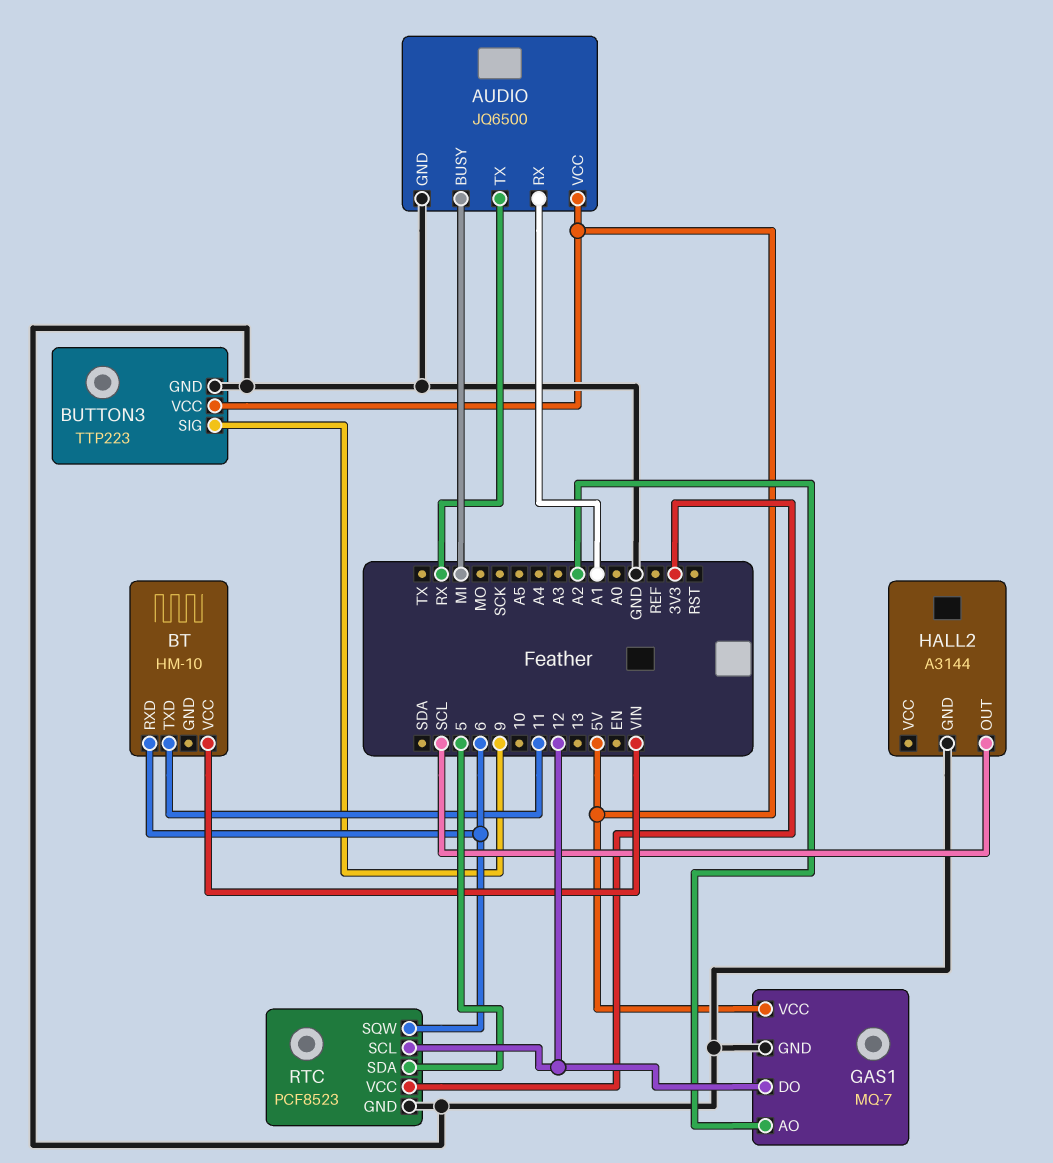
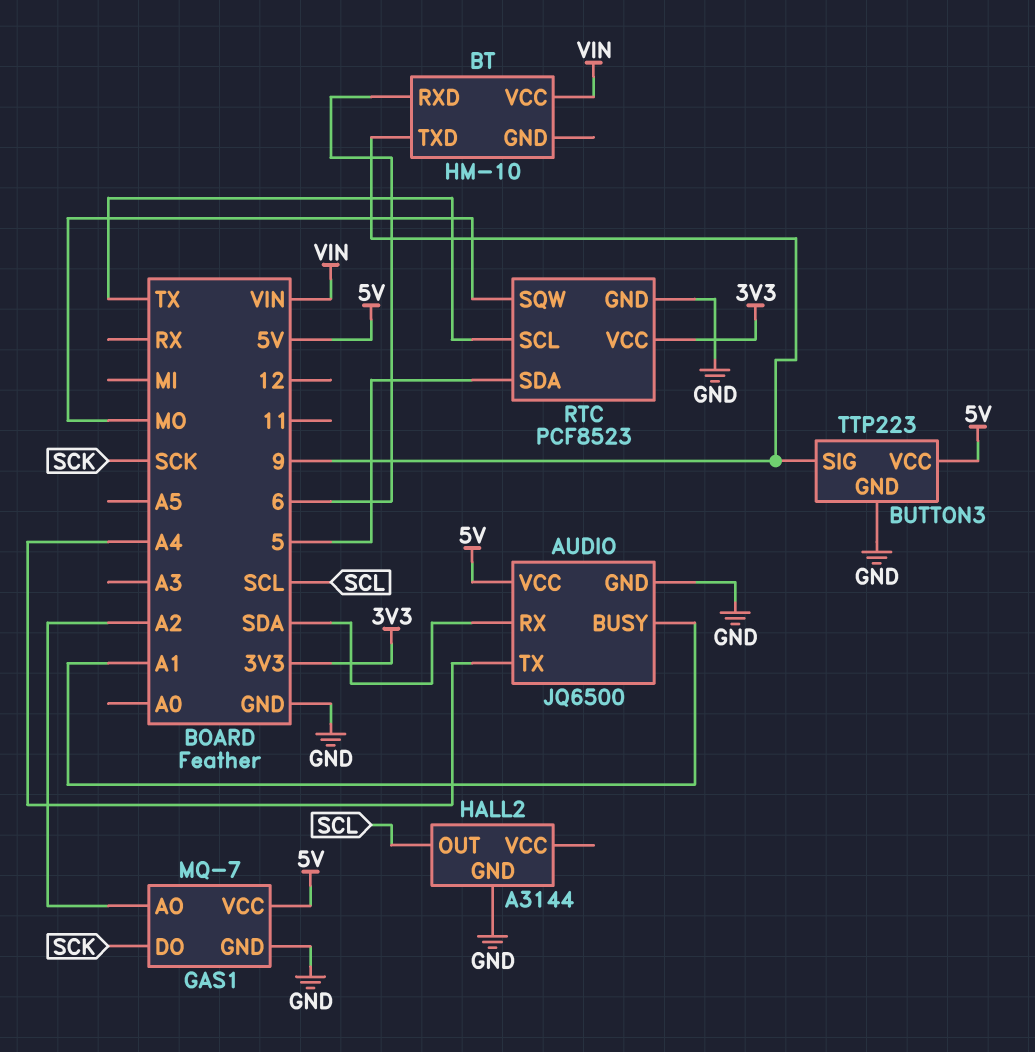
AUDIO pin BUSY: MI -> A1
AUDIO pin RX: A1 -> SDA
AUDIO pin TX: RX -> A4
BT pin TXD: 11 -> 9
GAS1 pin DO: 12 -> SCK
RTC pin SCL: 12 -> TX
RTC pin SQW: 6 -> MO

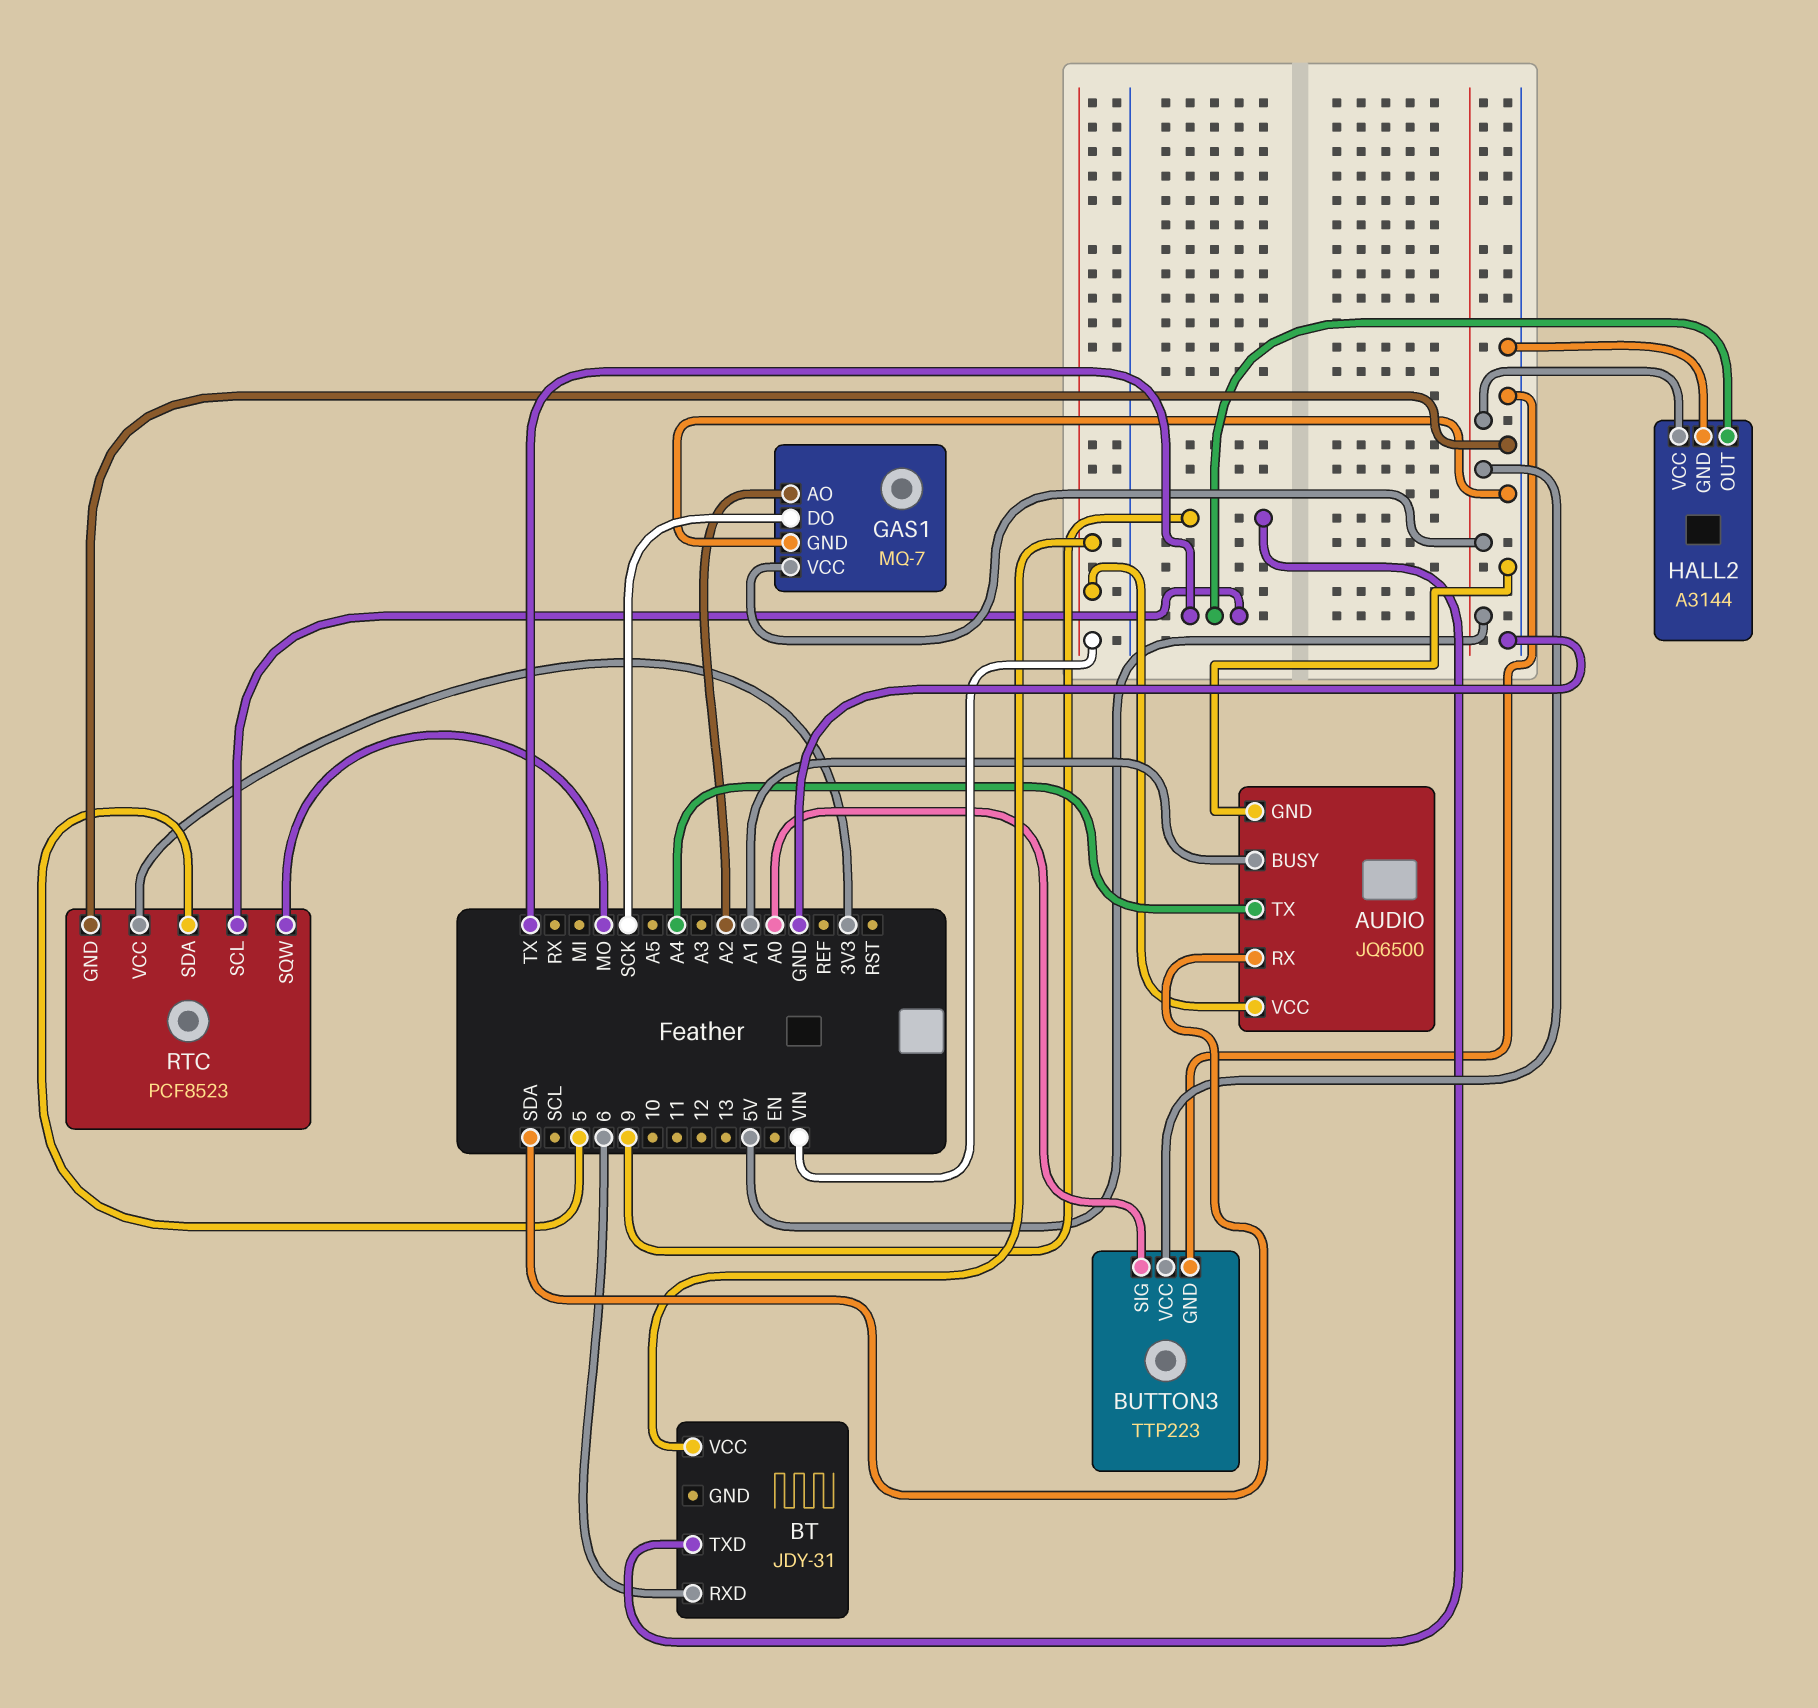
AUDIO pin VCC: 5V -> VIN
BT: HM-10 -> JDY-31
BUTTON3 pin SIG: 9 -> A0
HALL2 pin OUT: SCL -> TX
HALL2 pin VCC: none -> 5V

